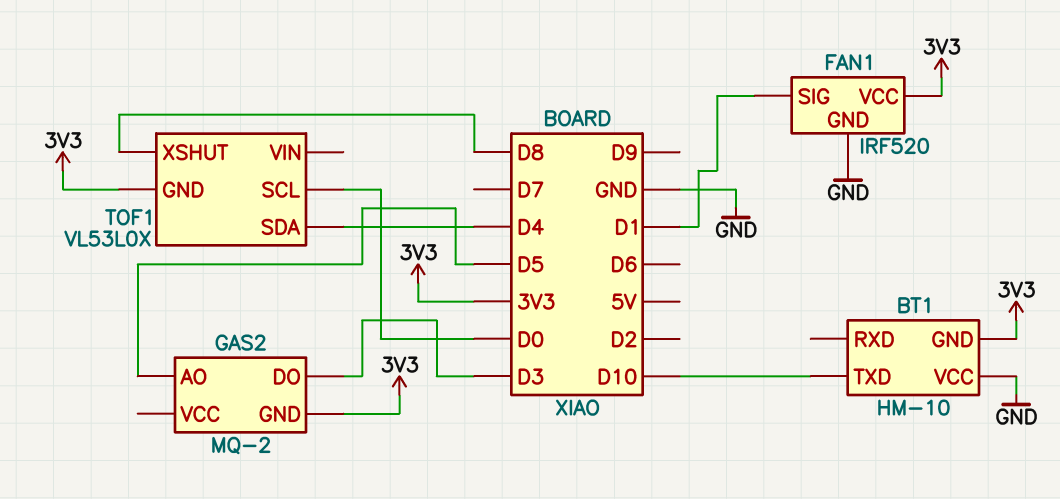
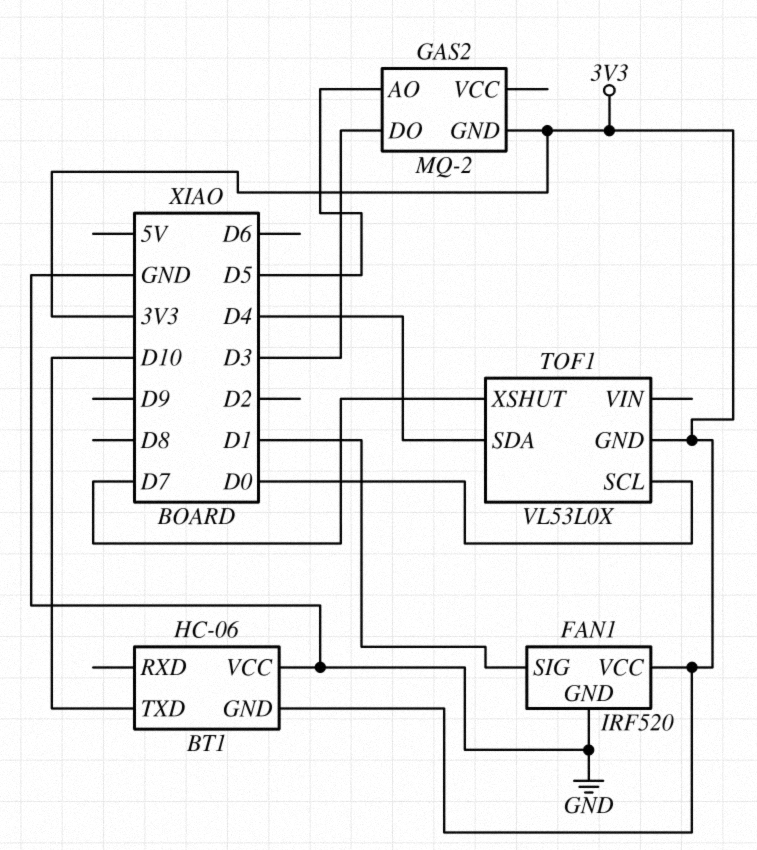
BT1: HM-10 -> HC-06
TOF1 pin XSHUT: D8 -> D7

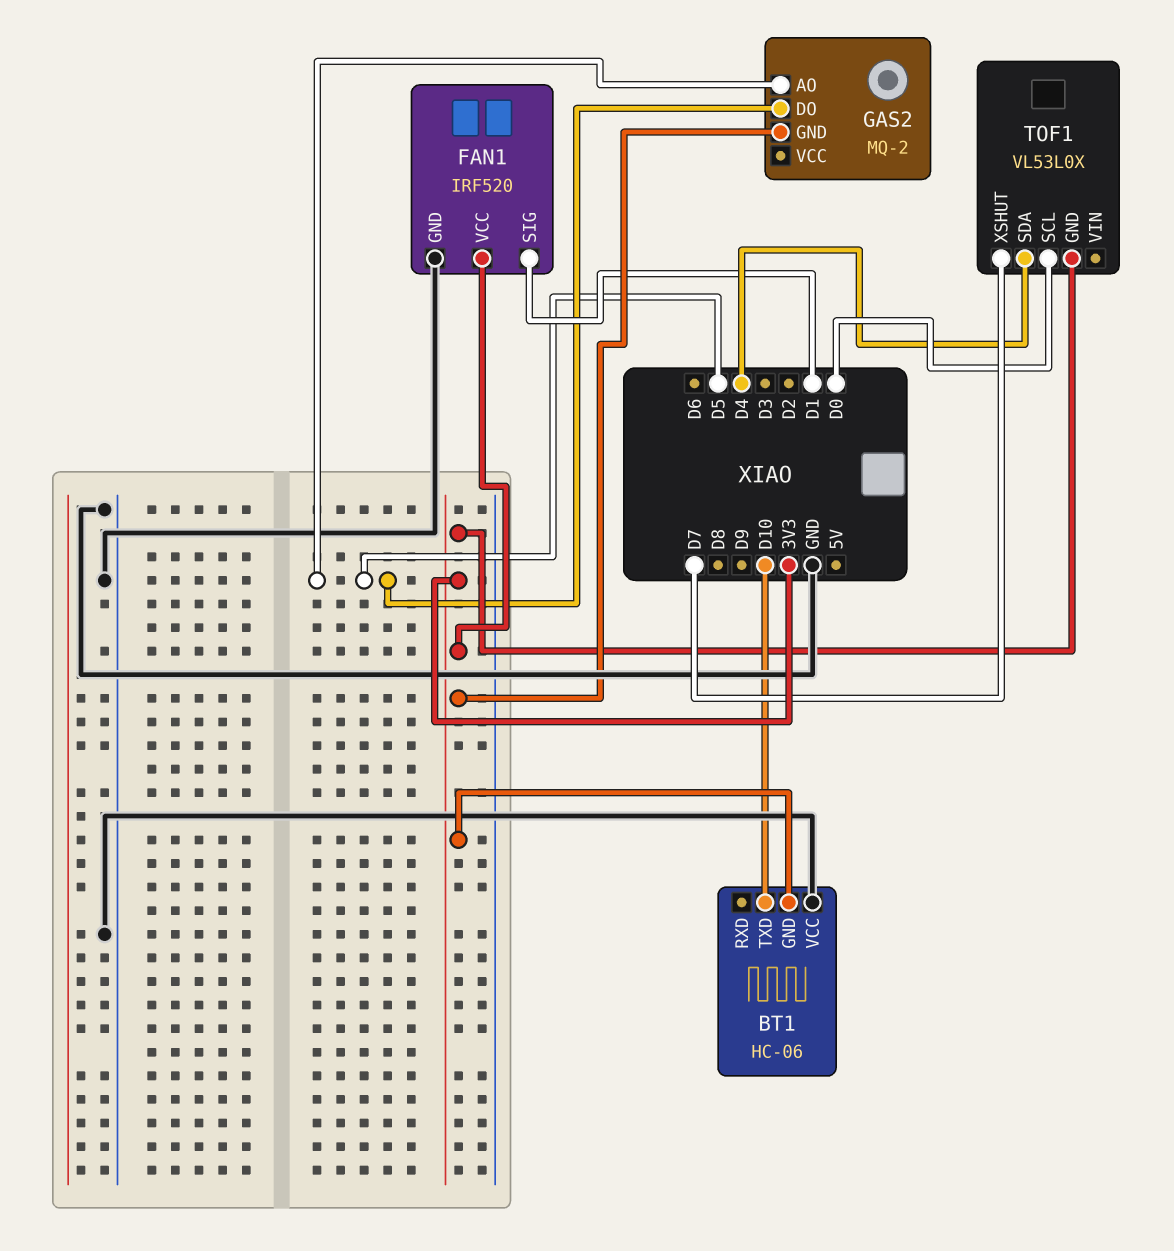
GAS2 pin DO: D3 -> D5

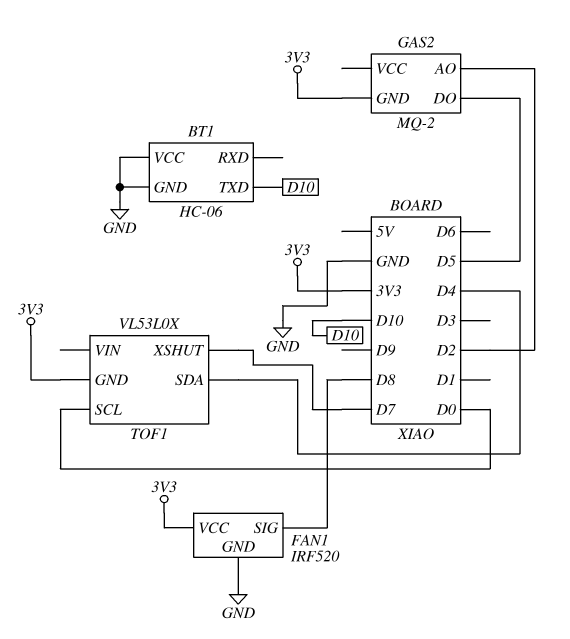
BT1 pin GND: 3V3 -> GND
FAN1 pin SIG: D1 -> D8
GAS2 pin AO: D5 -> D2

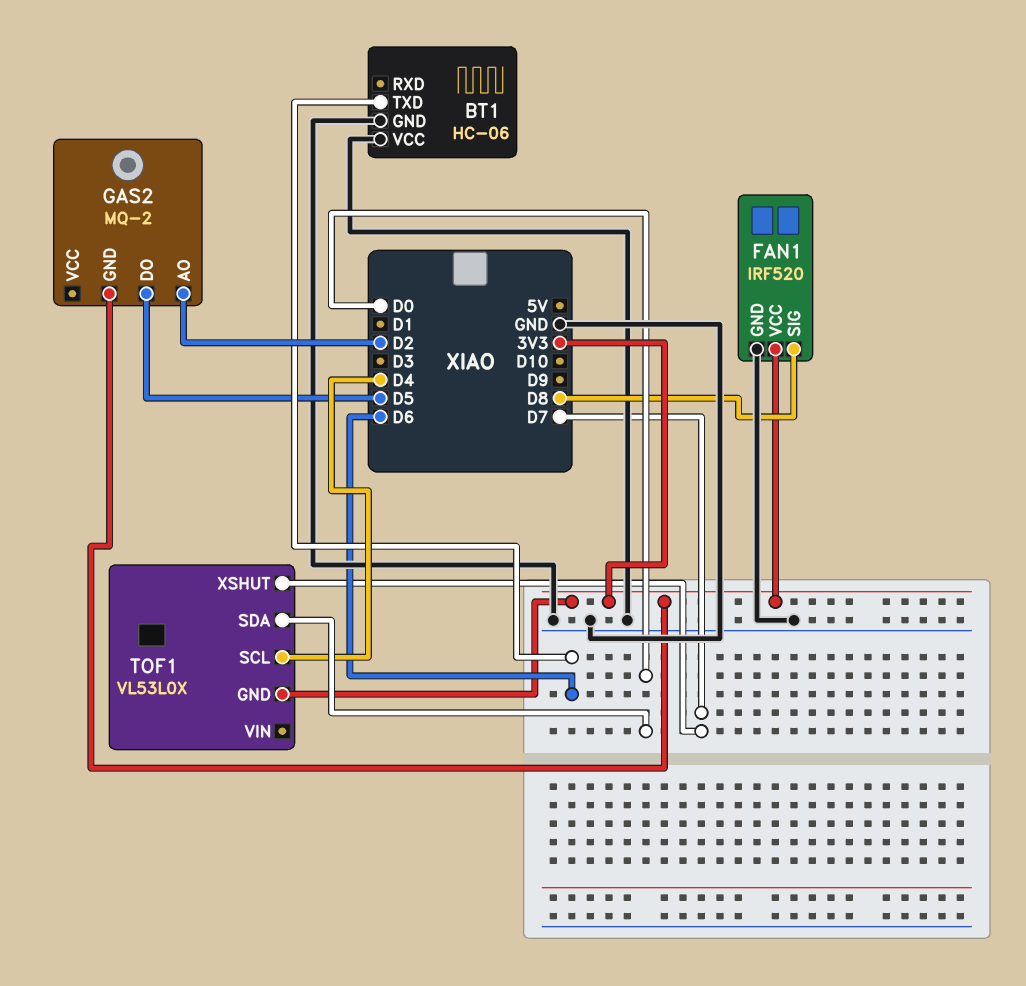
BT1 pin TXD: D10 -> D6
TOF1 pin SCL: D0 -> D4
TOF1 pin SDA: D4 -> D0

